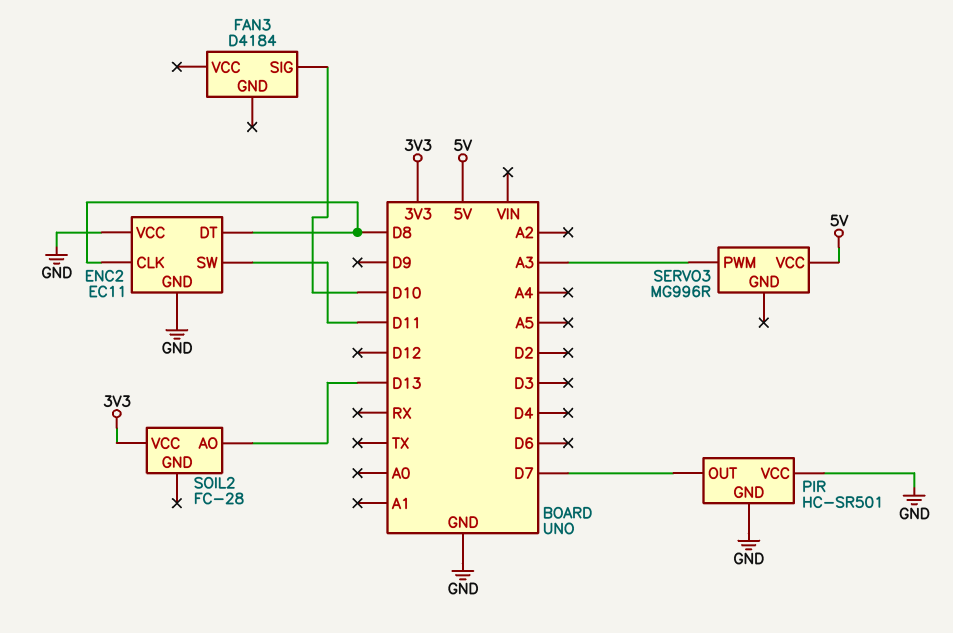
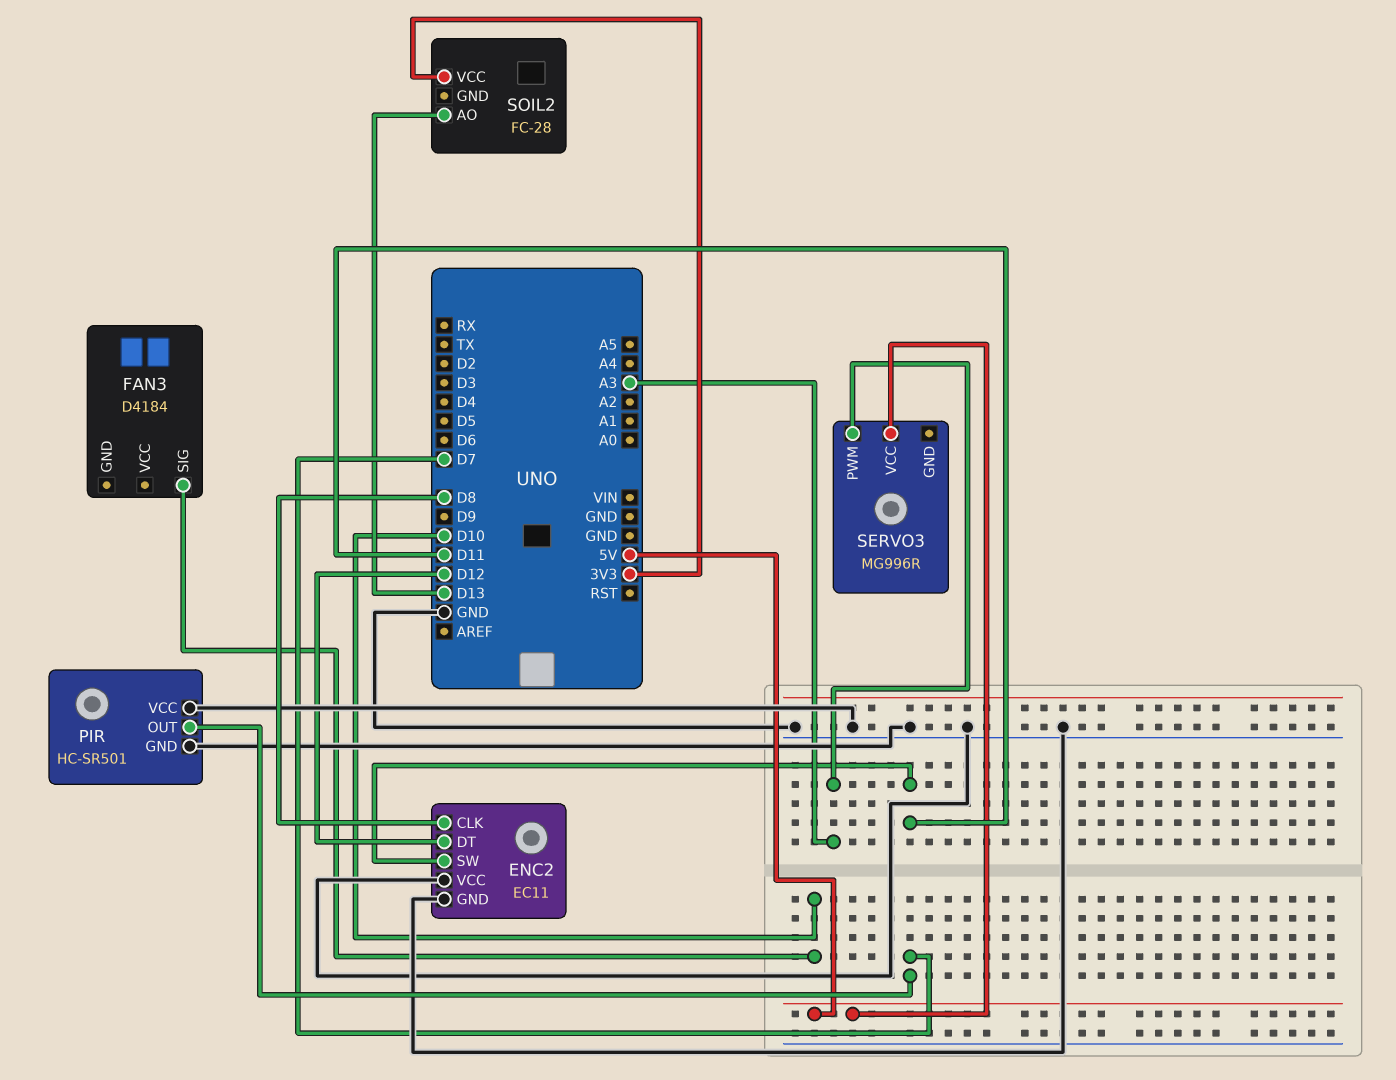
ENC2 pin DT: D8 -> D12

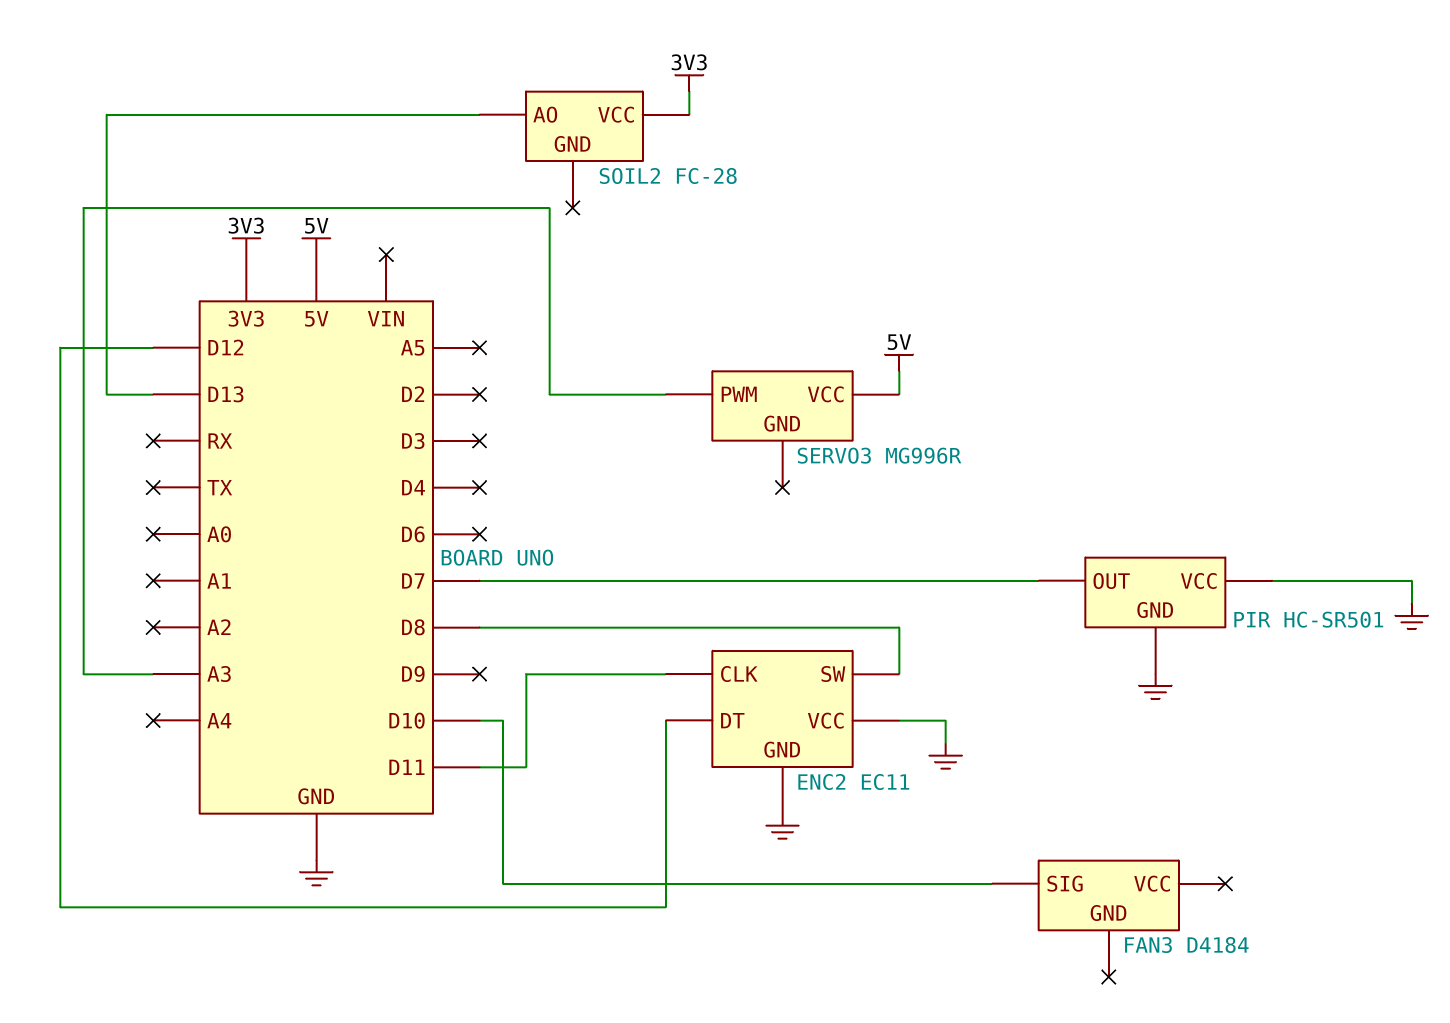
ENC2 pin CLK: D8 -> D11
ENC2 pin SW: D11 -> D8

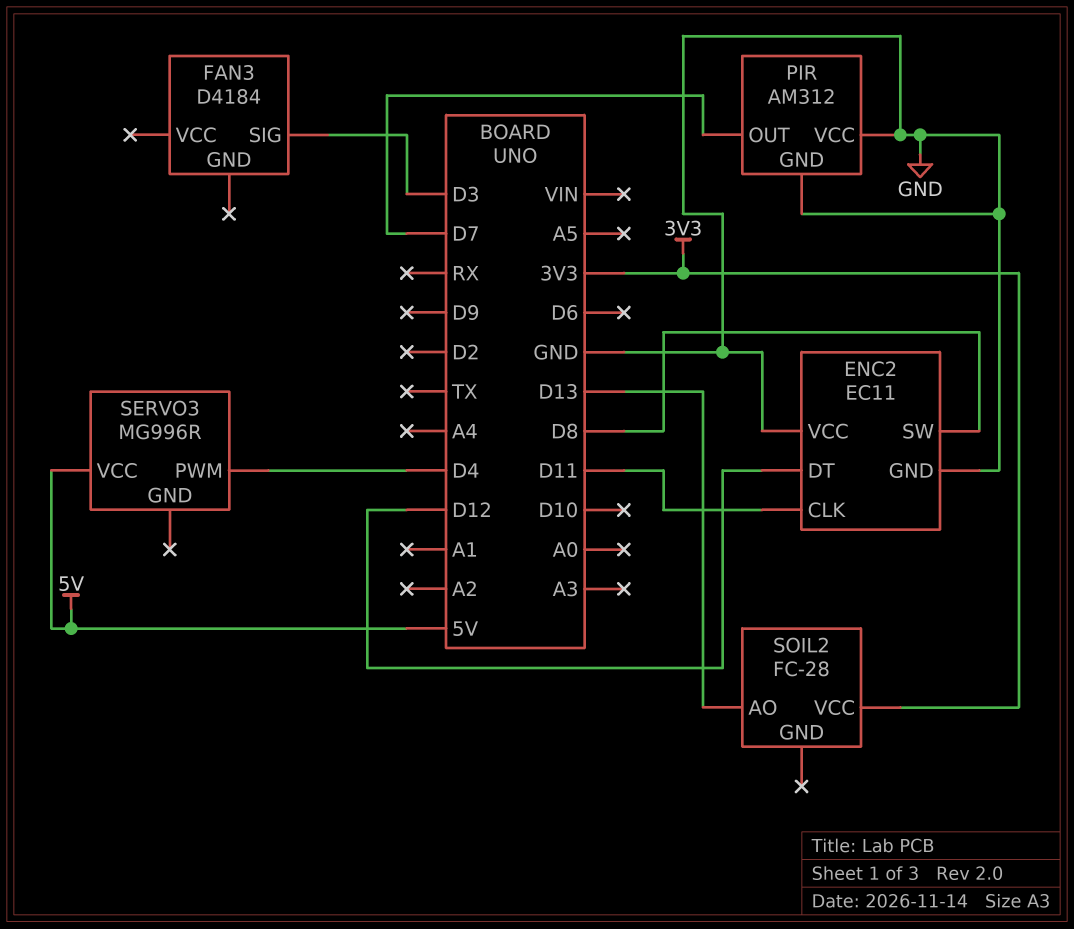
FAN3 pin SIG: D10 -> D3
PIR: HC-SR501 -> AM312
SERVO3 pin PWM: A3 -> D4

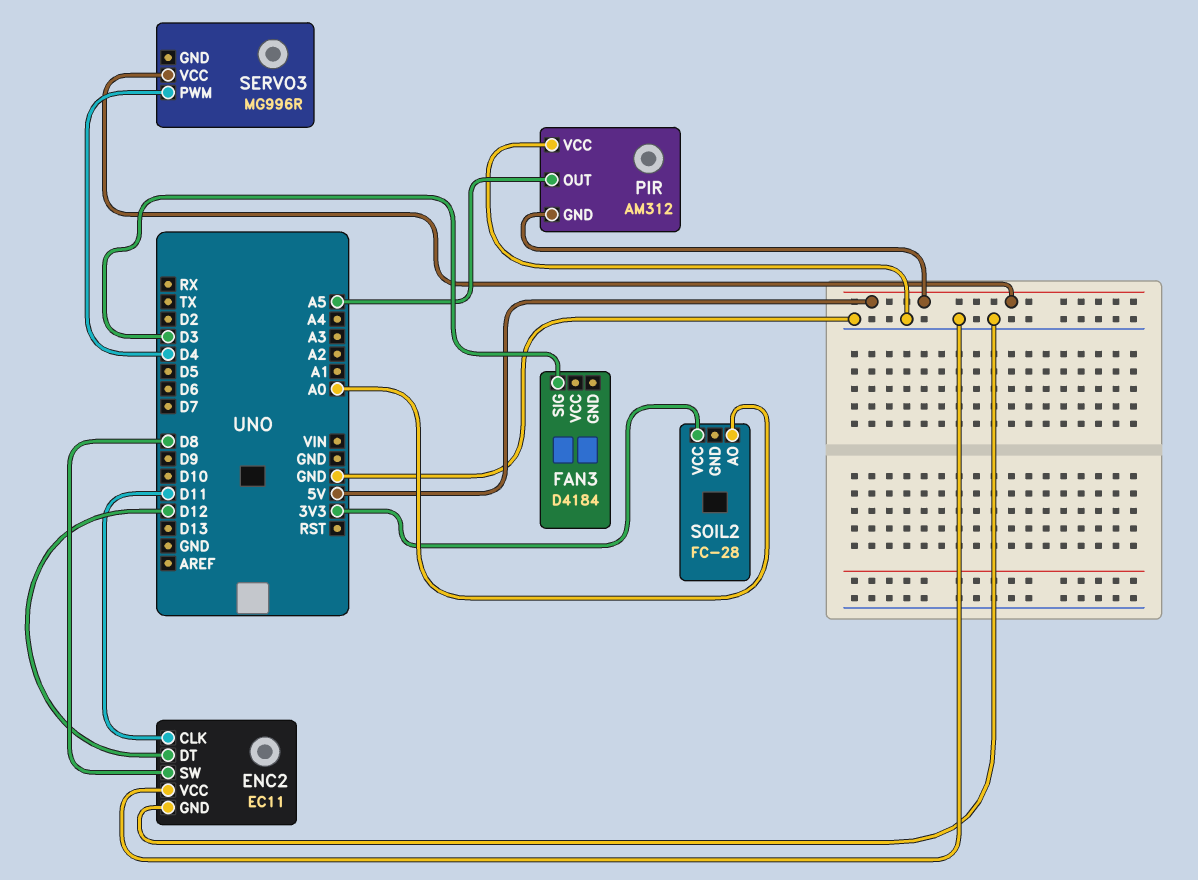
PIR pin GND: GND -> 5V
PIR pin OUT: D7 -> A5
SOIL2 pin AO: D13 -> A0

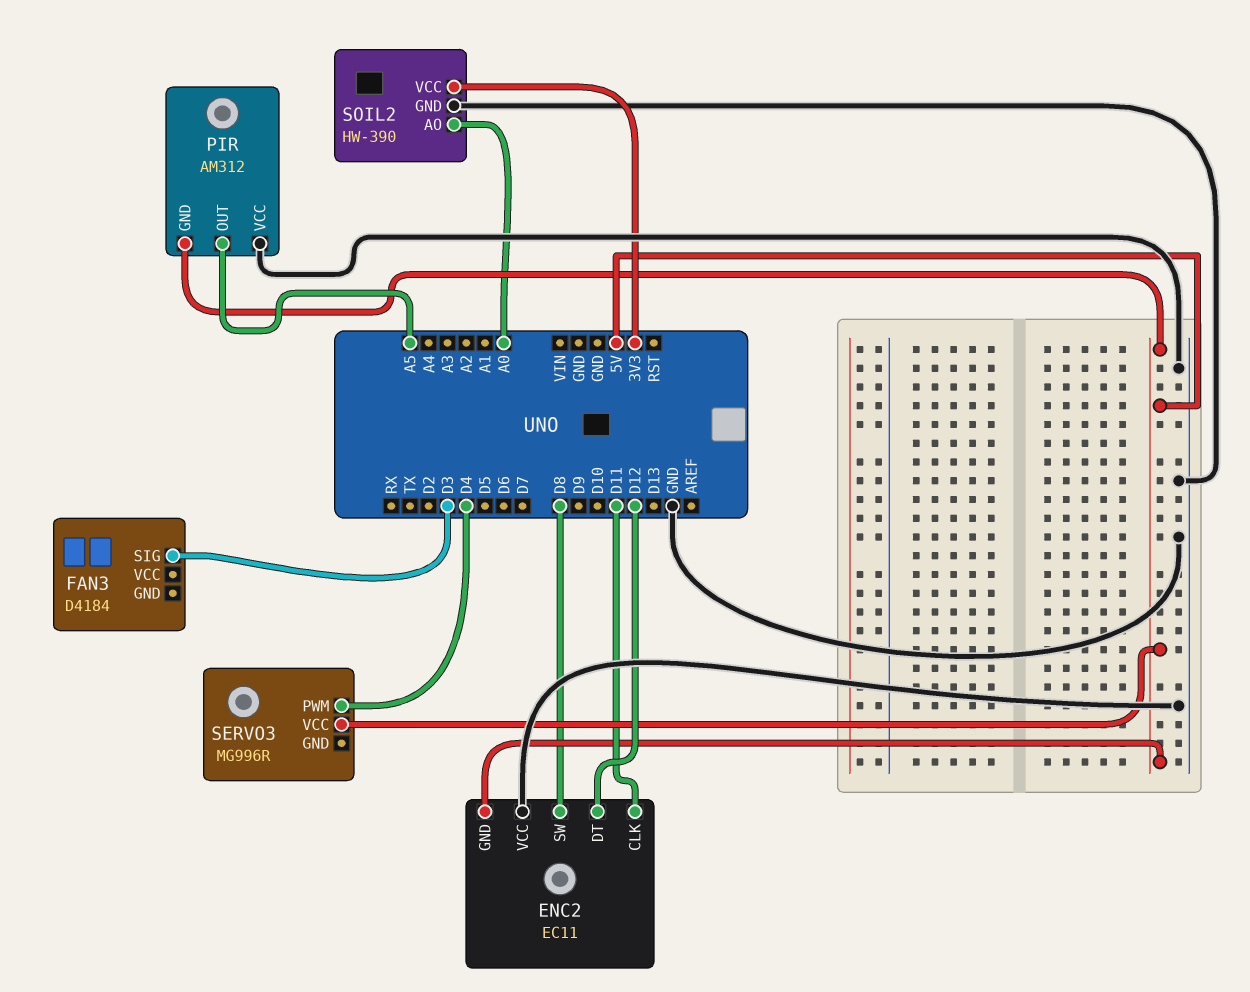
ENC2 pin GND: GND -> 5V
SOIL2: FC-28 -> HW-390
SOIL2 pin GND: none -> GND

